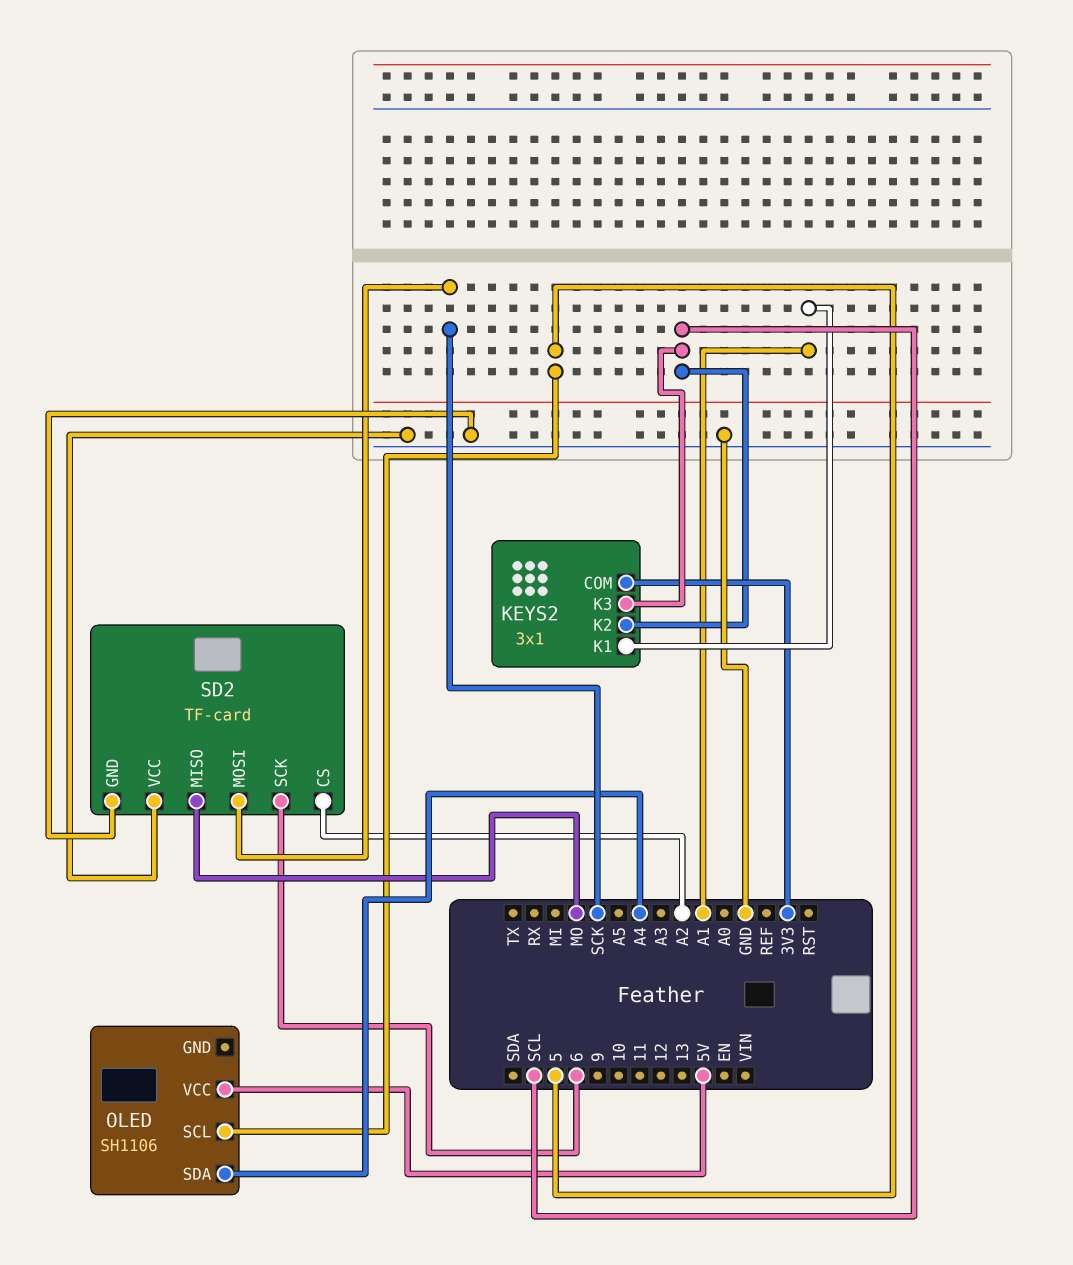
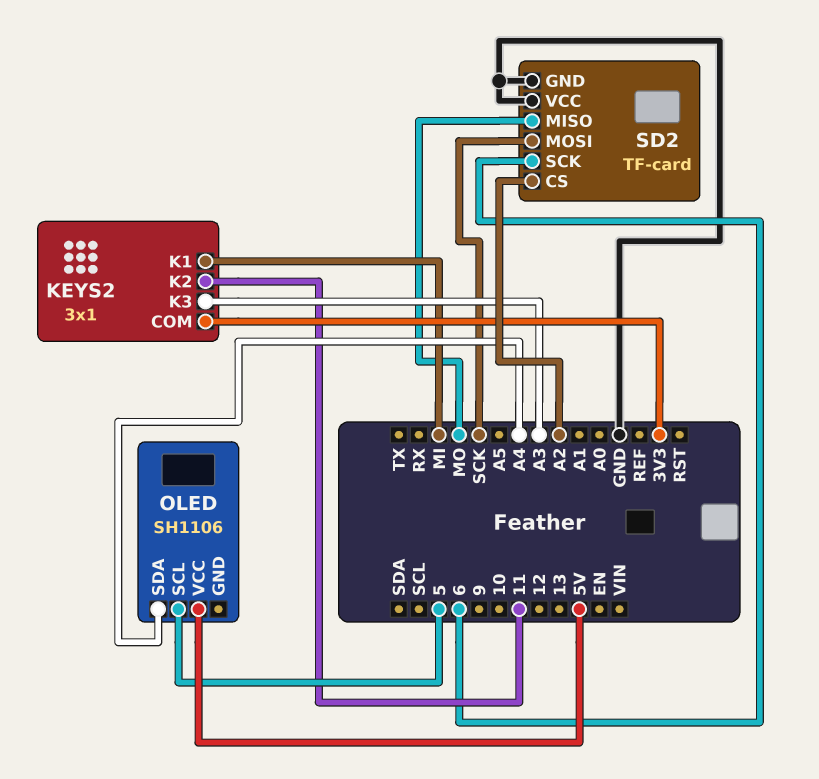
KEYS2 pin K1: A1 -> MI
KEYS2 pin K2: SCL -> 11
KEYS2 pin K3: SCL -> A3

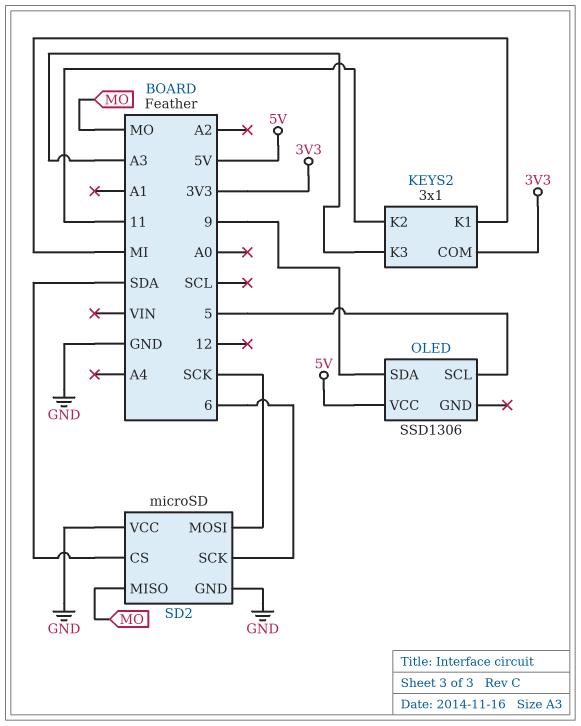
OLED: SH1106 -> SSD1306
OLED pin SDA: A4 -> 9
SD2: TF-card -> microSD
SD2 pin CS: A2 -> SDA

